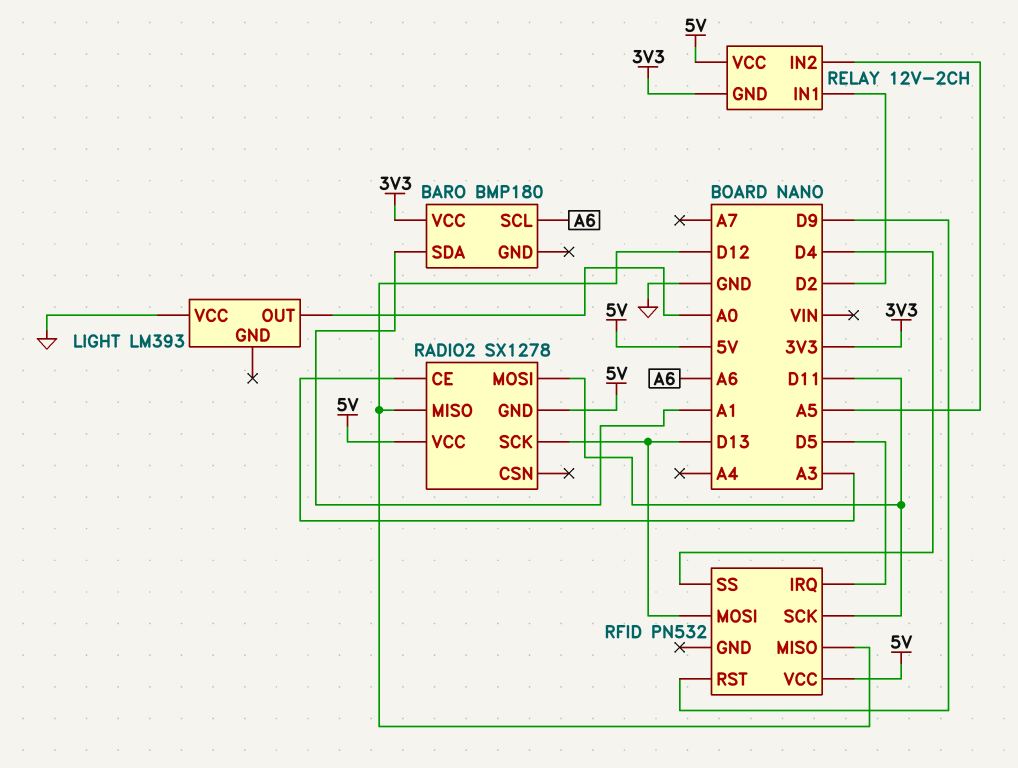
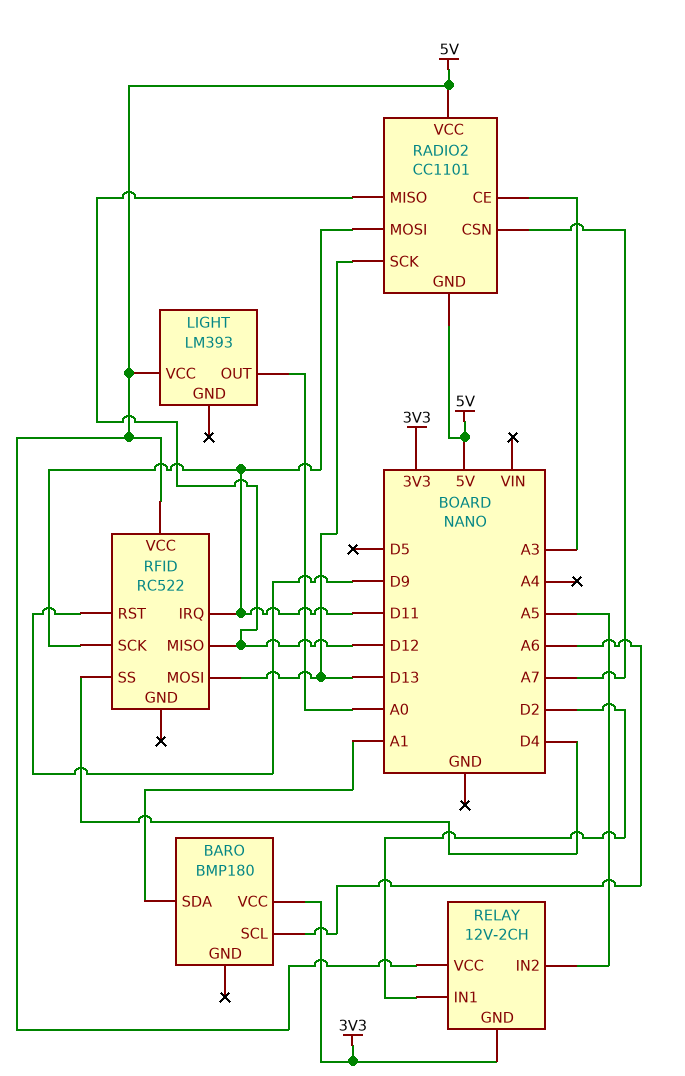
LIGHT pin VCC: GND -> 5V
RADIO2: SX1278 -> CC1101
RADIO2 pin CSN: none -> A7
RFID: PN532 -> RC522
RFID pin IRQ: D5 -> D11

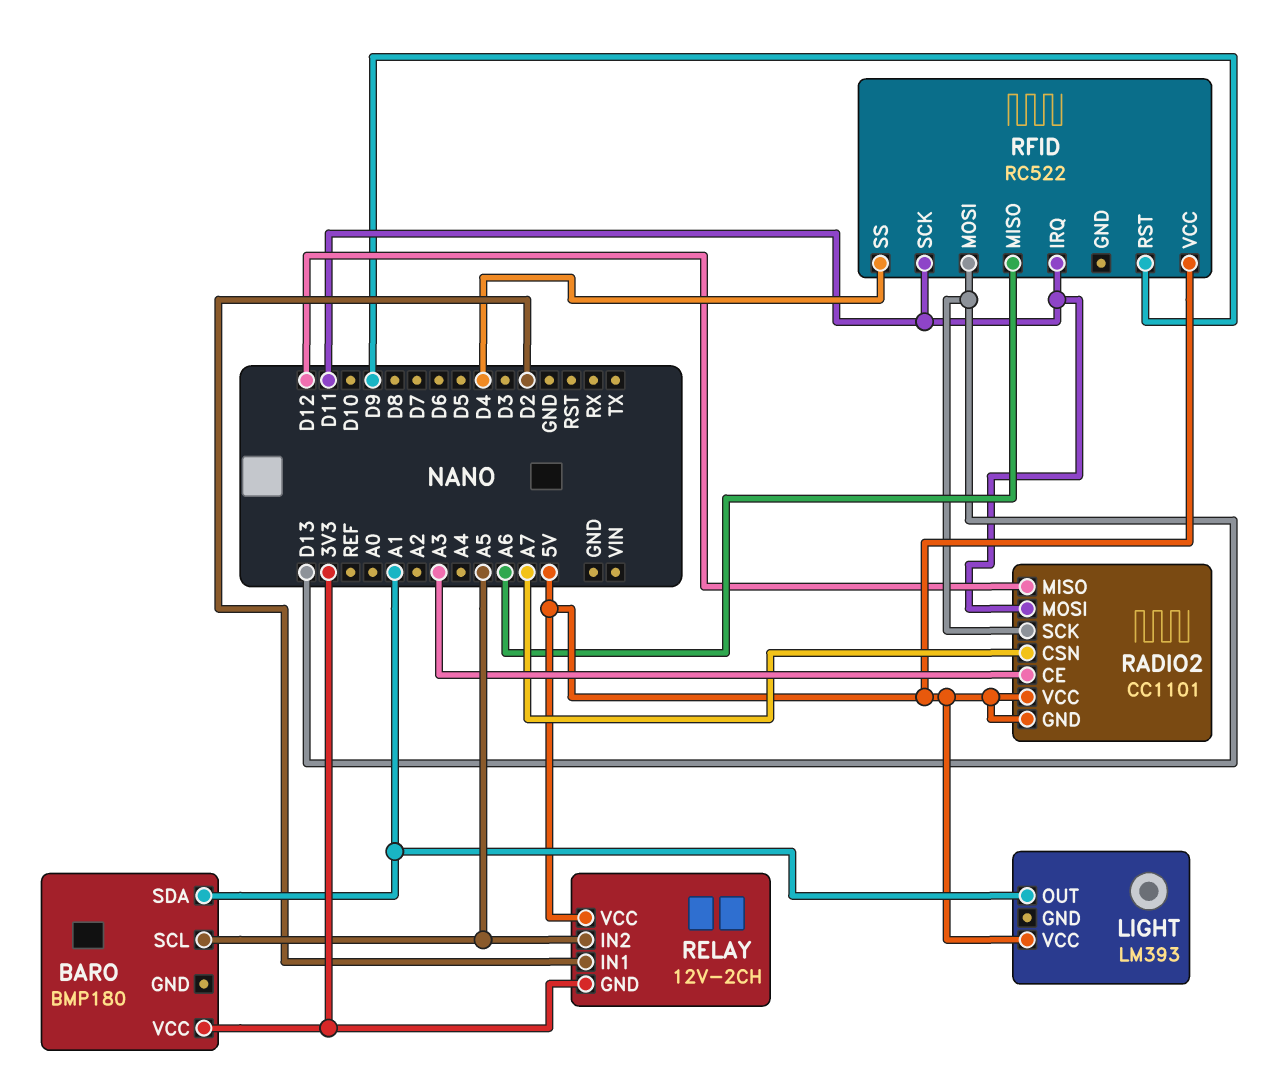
BARO pin SCL: A6 -> A5
LIGHT pin OUT: A0 -> A1
RFID pin MISO: D12 -> A6

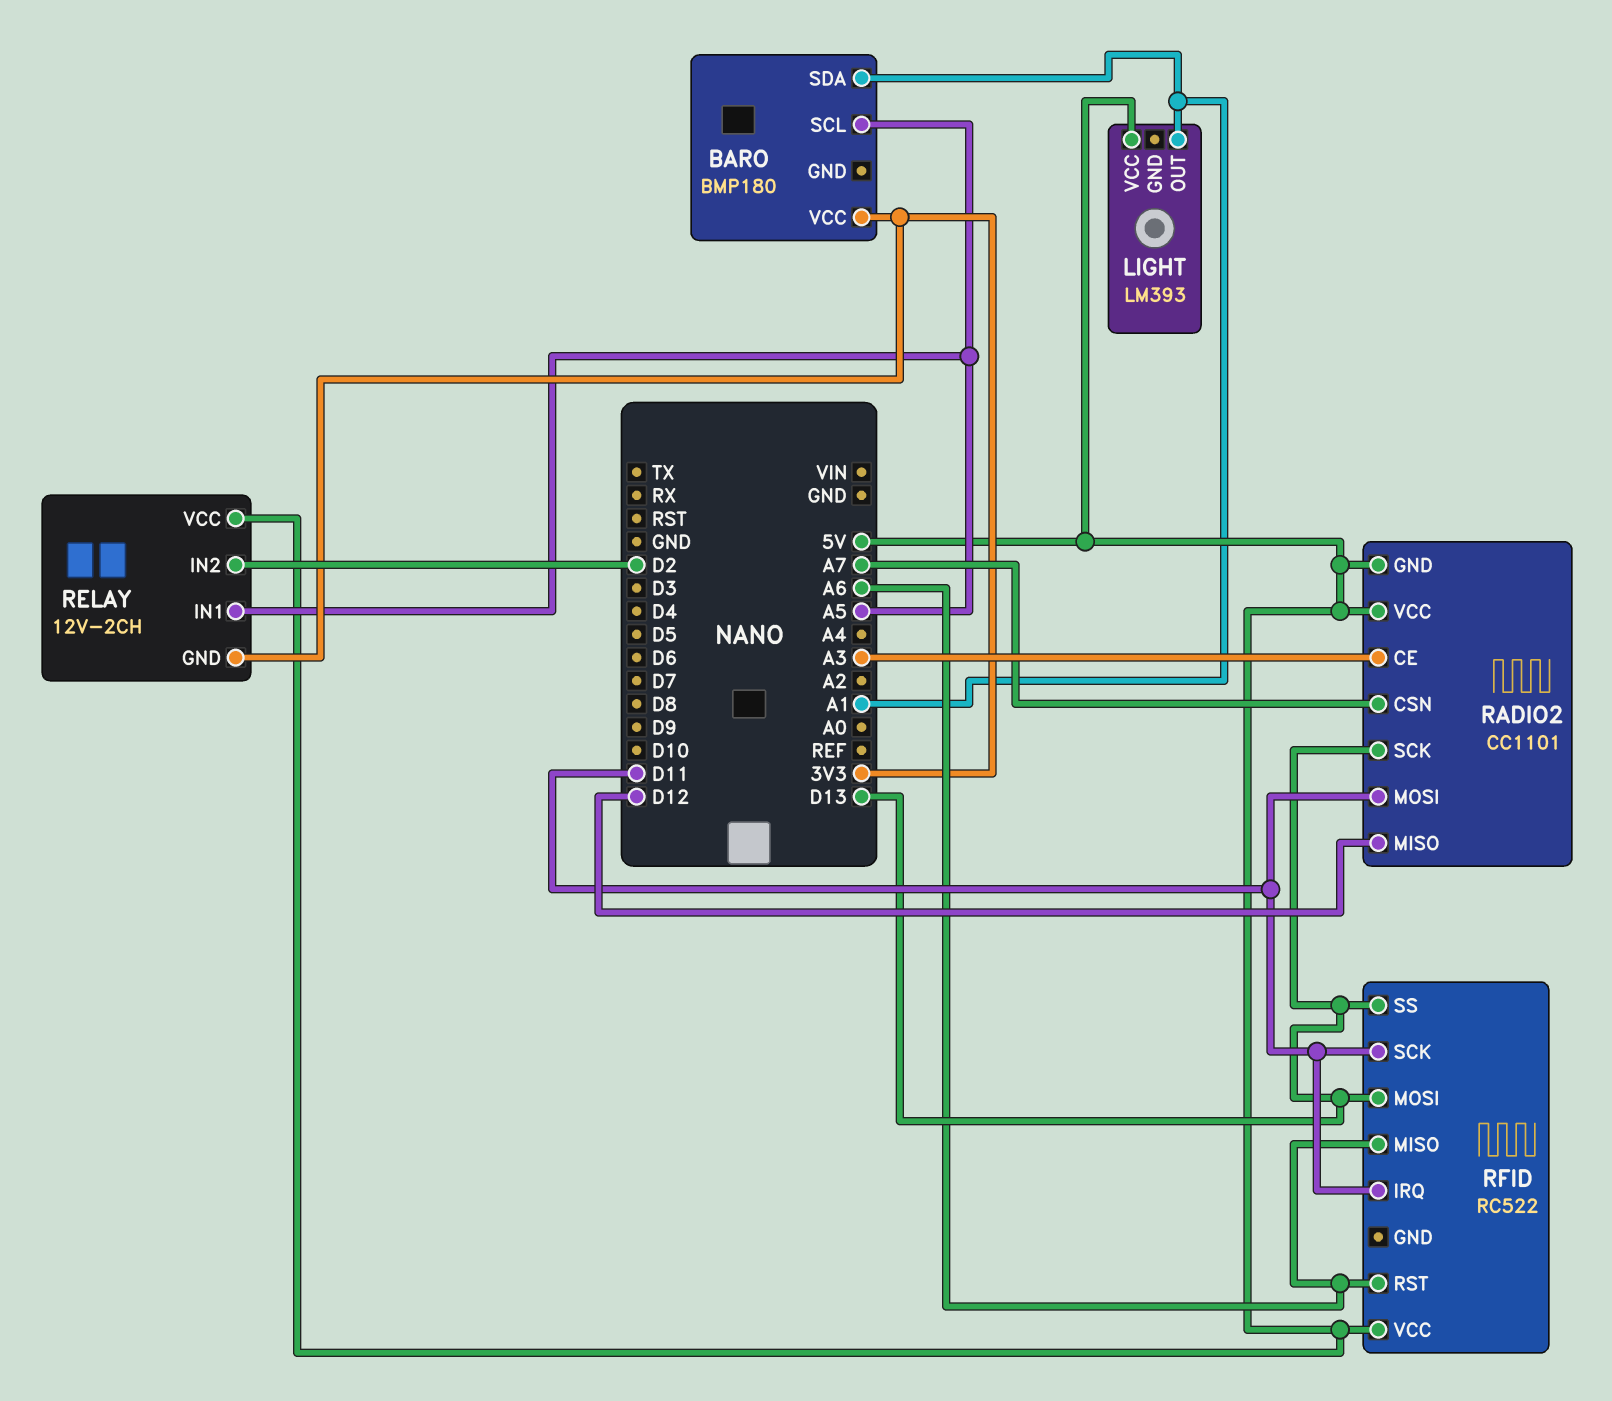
RELAY pin IN1: D2 -> A5
RELAY pin IN2: A5 -> D2
RFID pin RST: D9 -> A6
RFID pin SS: D4 -> D13

